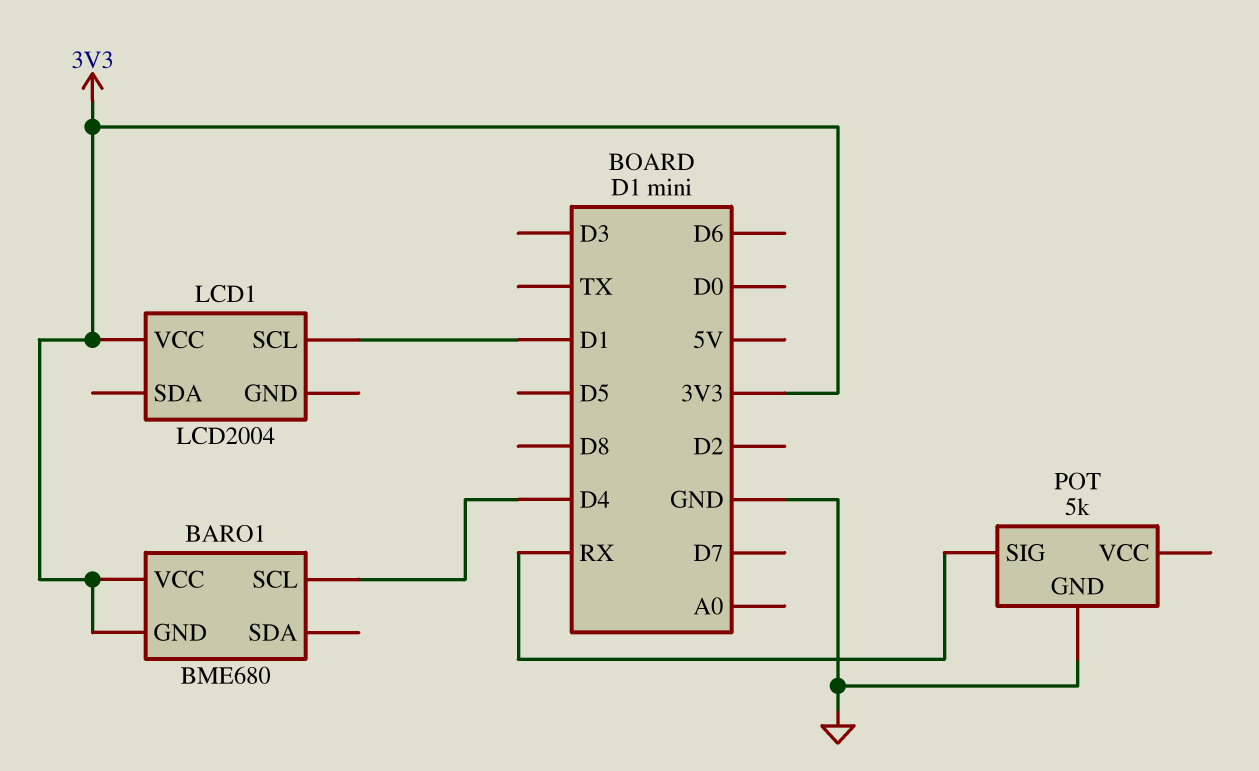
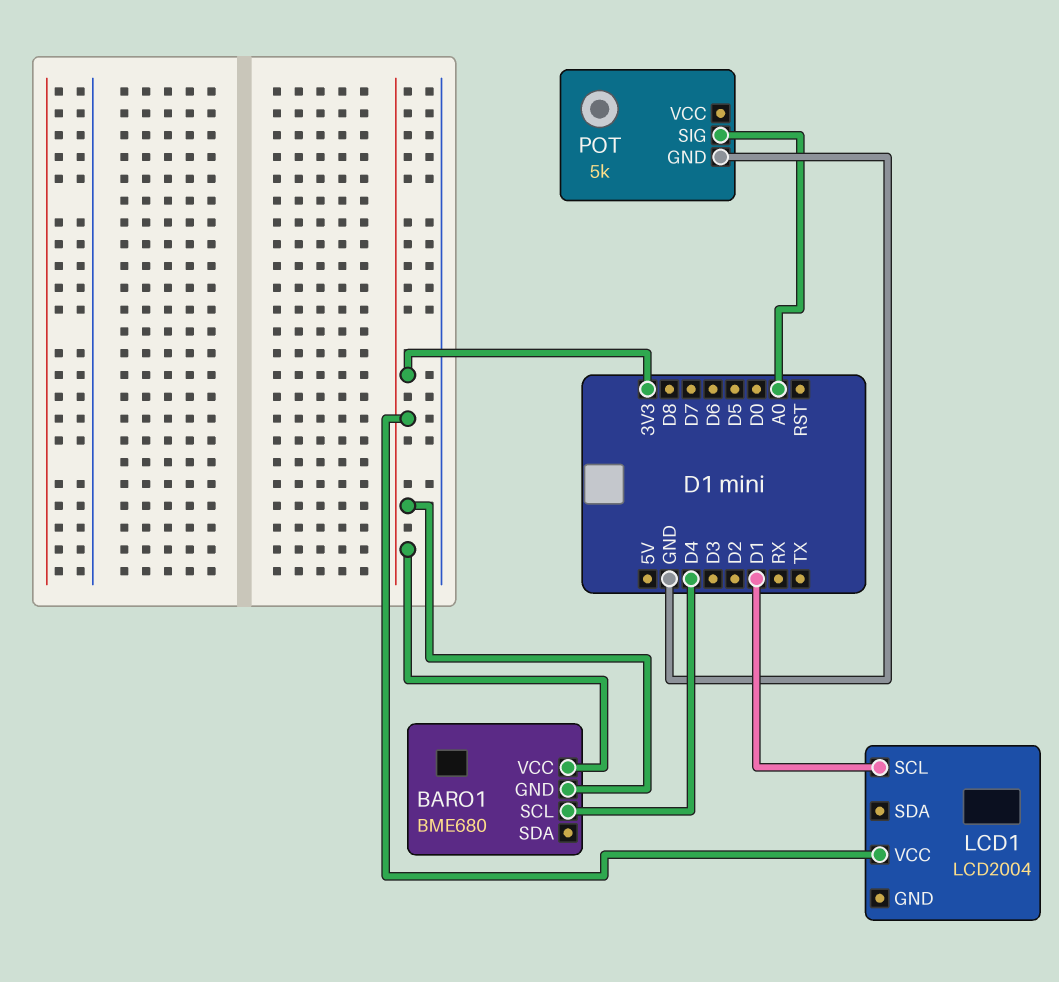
POT pin SIG: RX -> A0

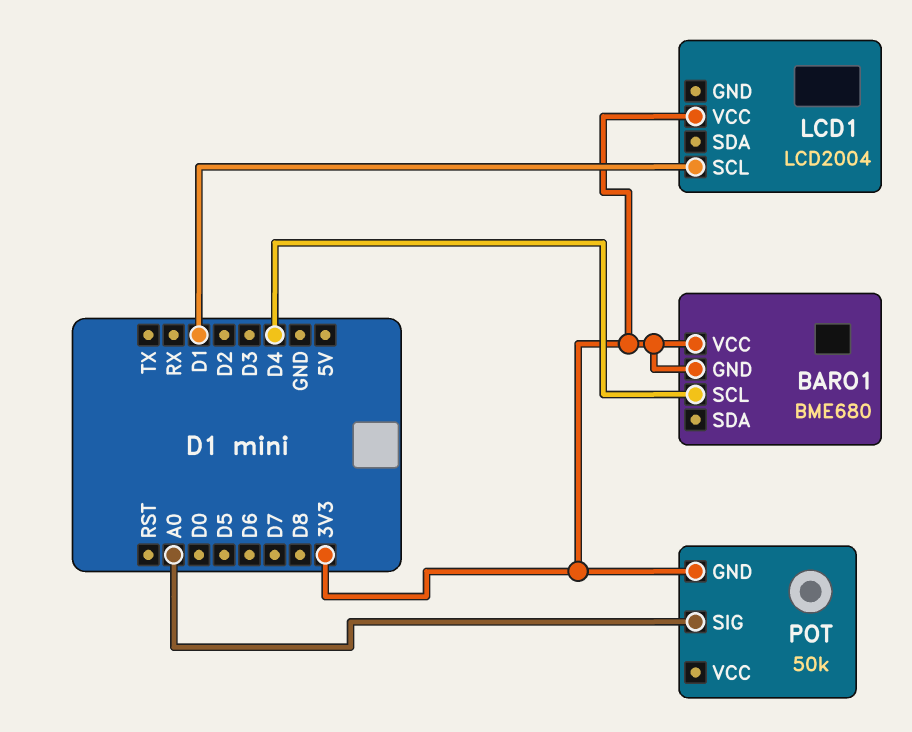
POT: 5k -> 50k
POT pin GND: GND -> 3V3

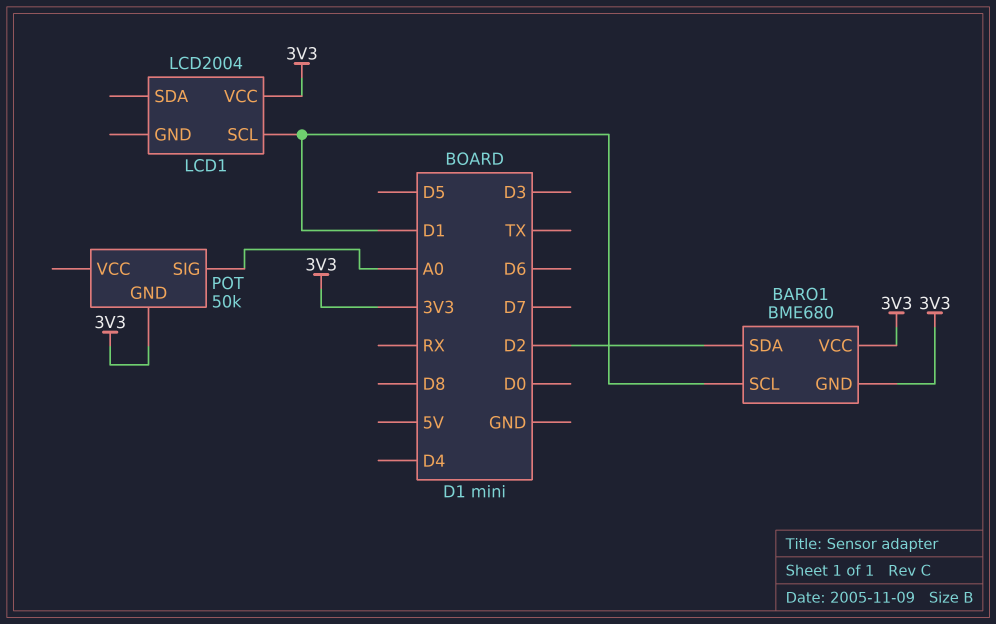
BARO1 pin SCL: D4 -> D1
BARO1 pin SDA: none -> D2

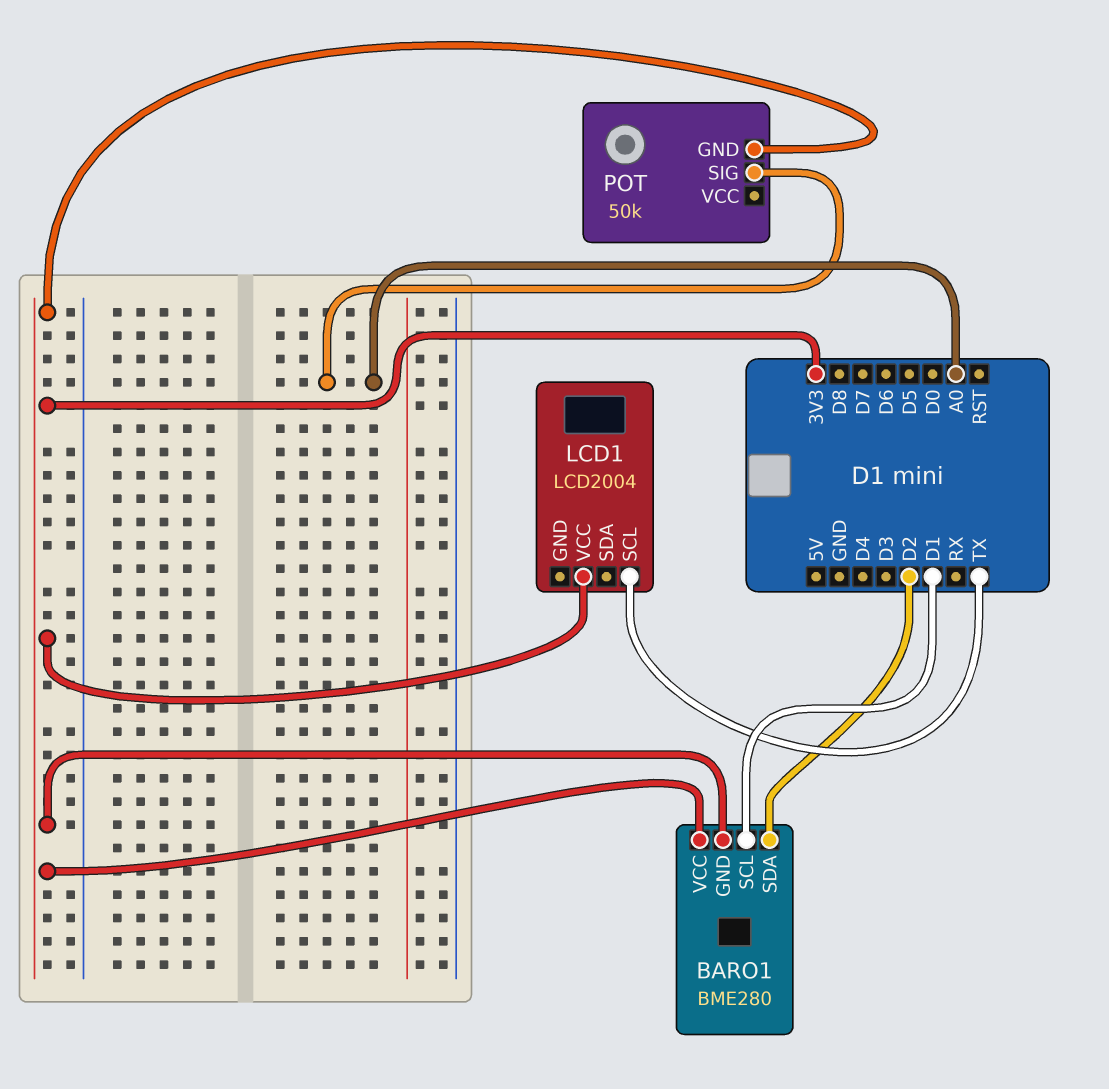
BARO1: BME680 -> BME280
LCD1 pin SCL: D1 -> TX

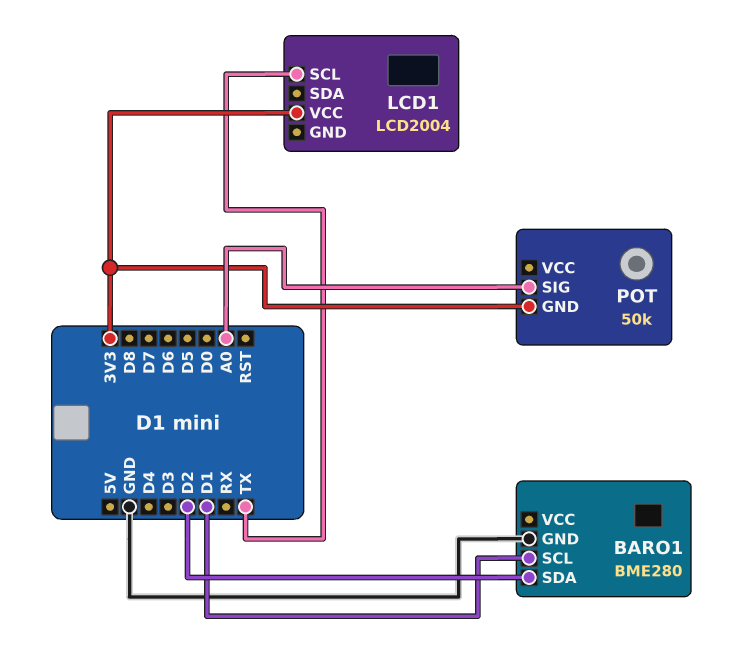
BARO1 pin GND: 3V3 -> GND
BARO1 pin VCC: 3V3 -> none

